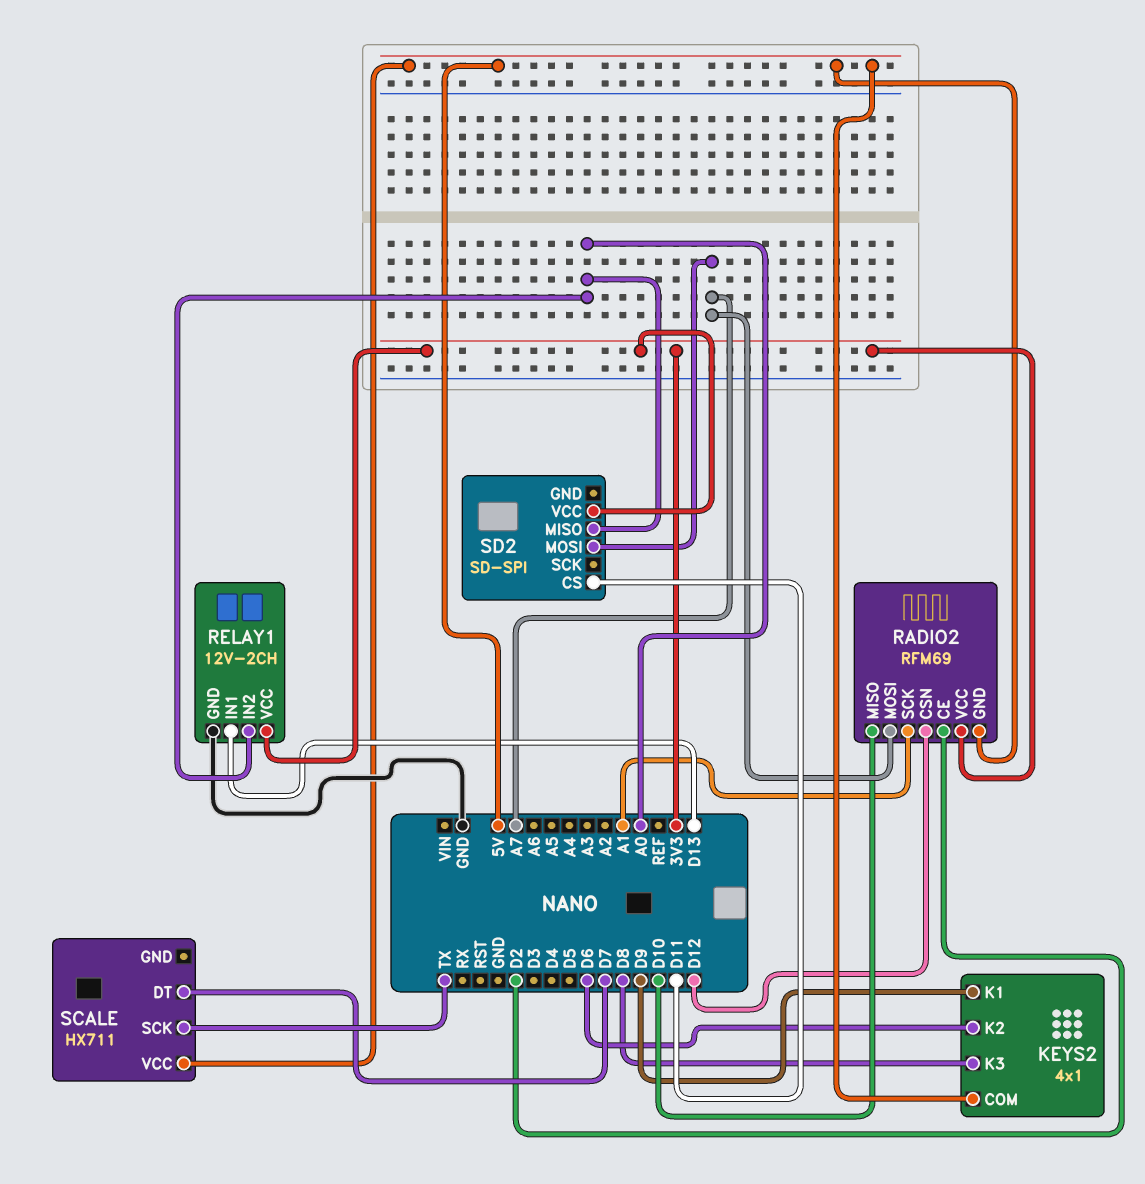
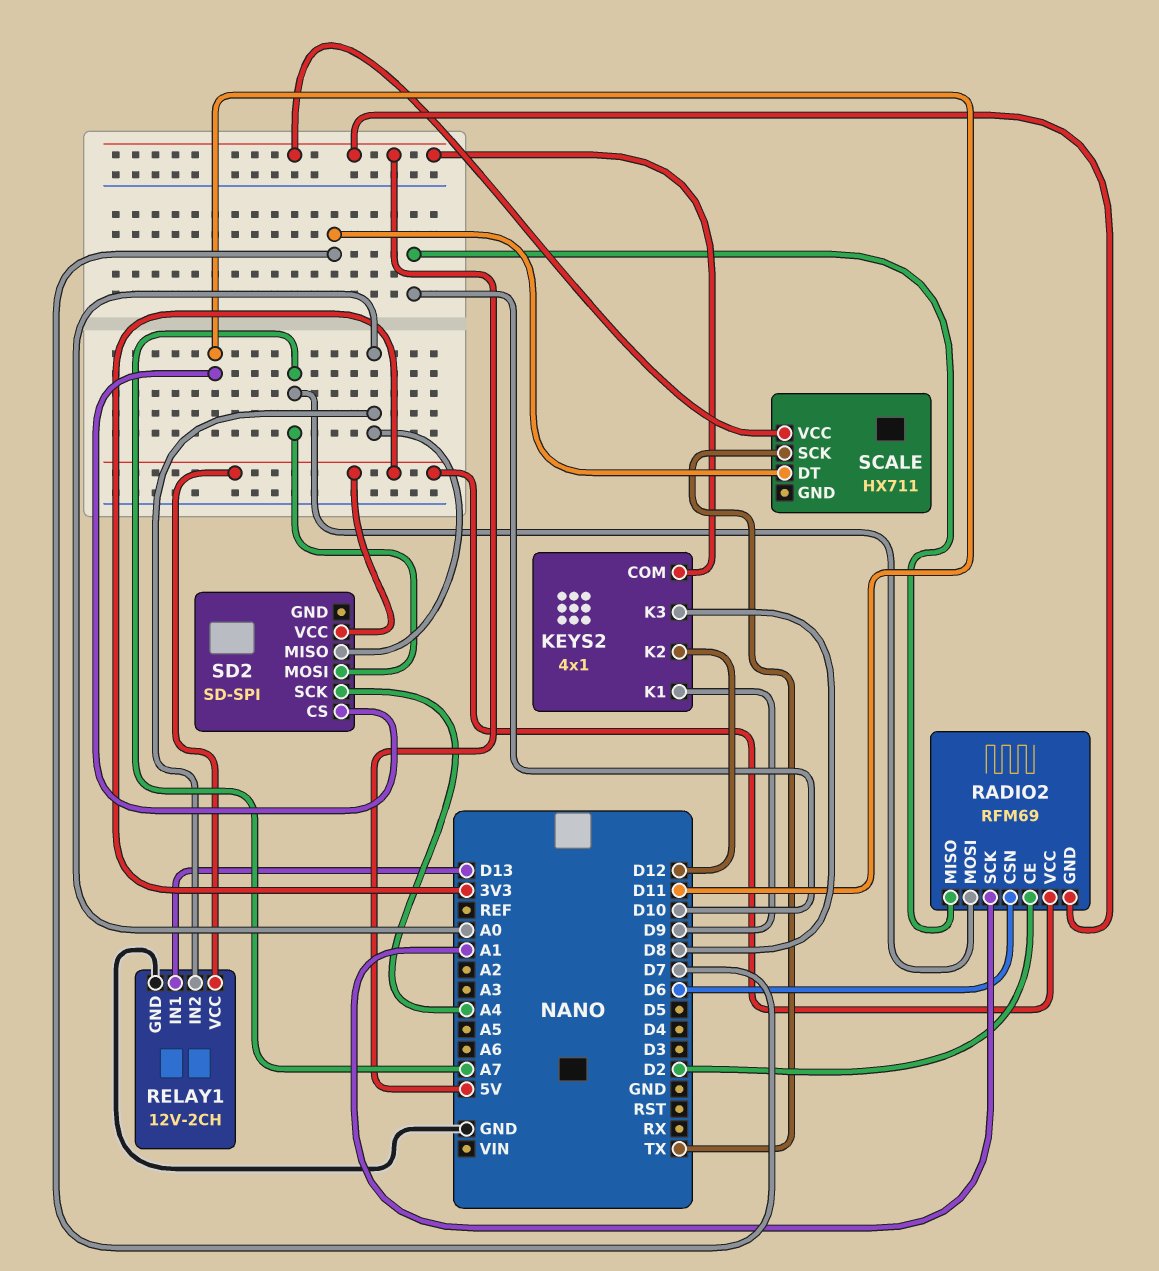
KEYS2 pin K2: D6 -> D12
RADIO2 pin CSN: D12 -> D6
SD2 pin SCK: none -> A4

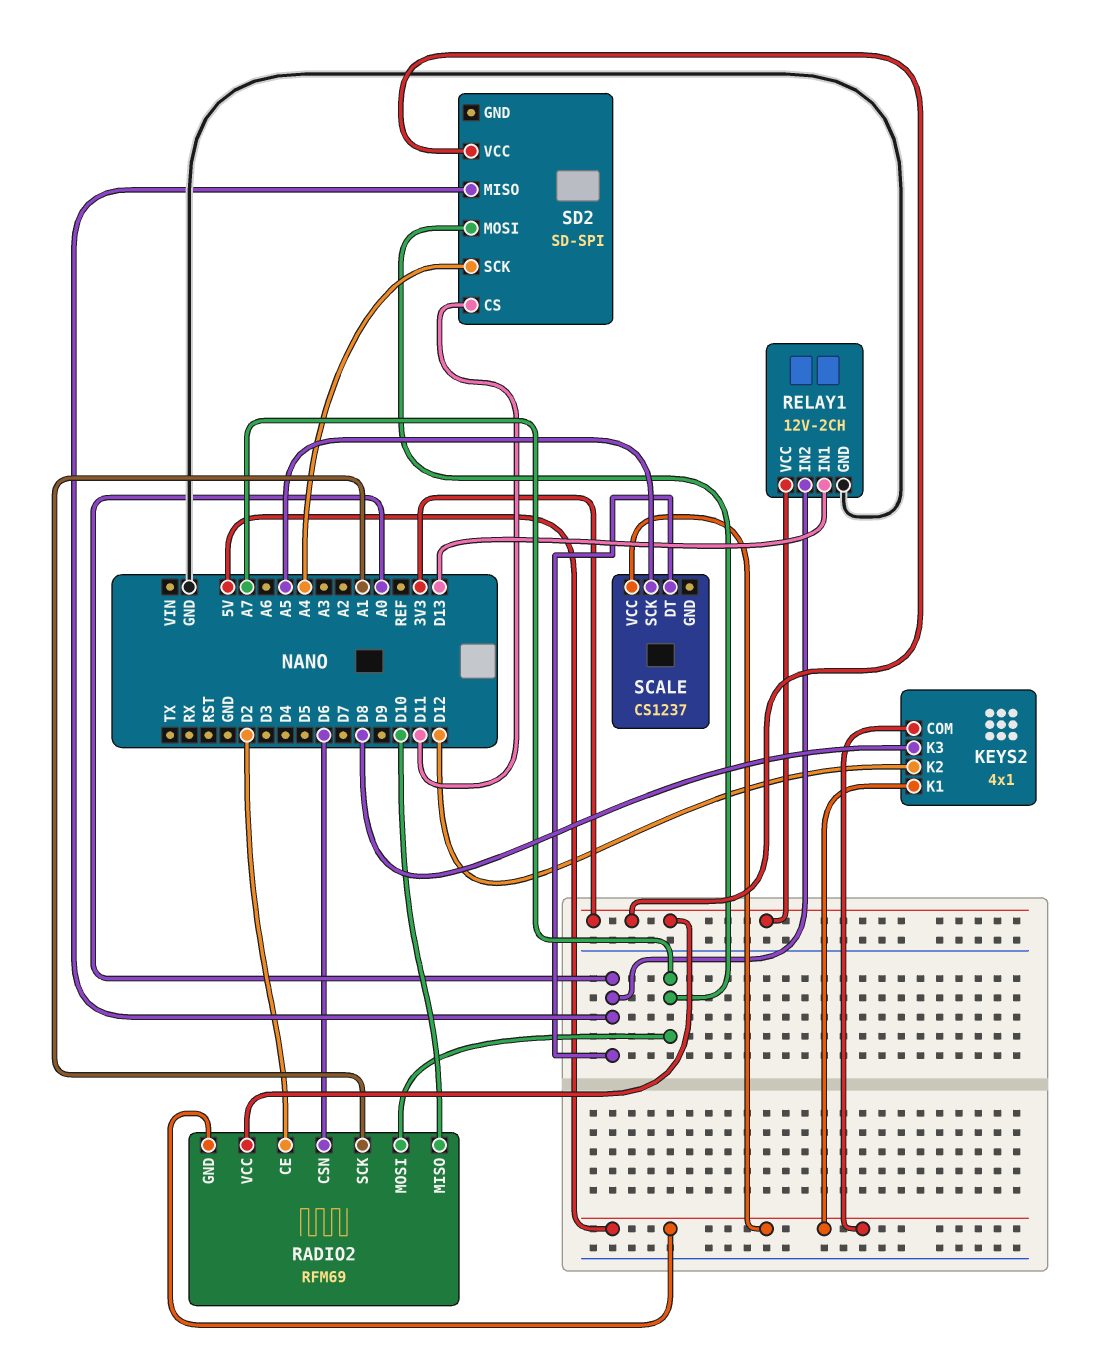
KEYS2 pin K1: D9 -> 5V
SCALE: HX711 -> CS1237
SCALE pin DT: D7 -> A0
SCALE pin SCK: TX -> A5

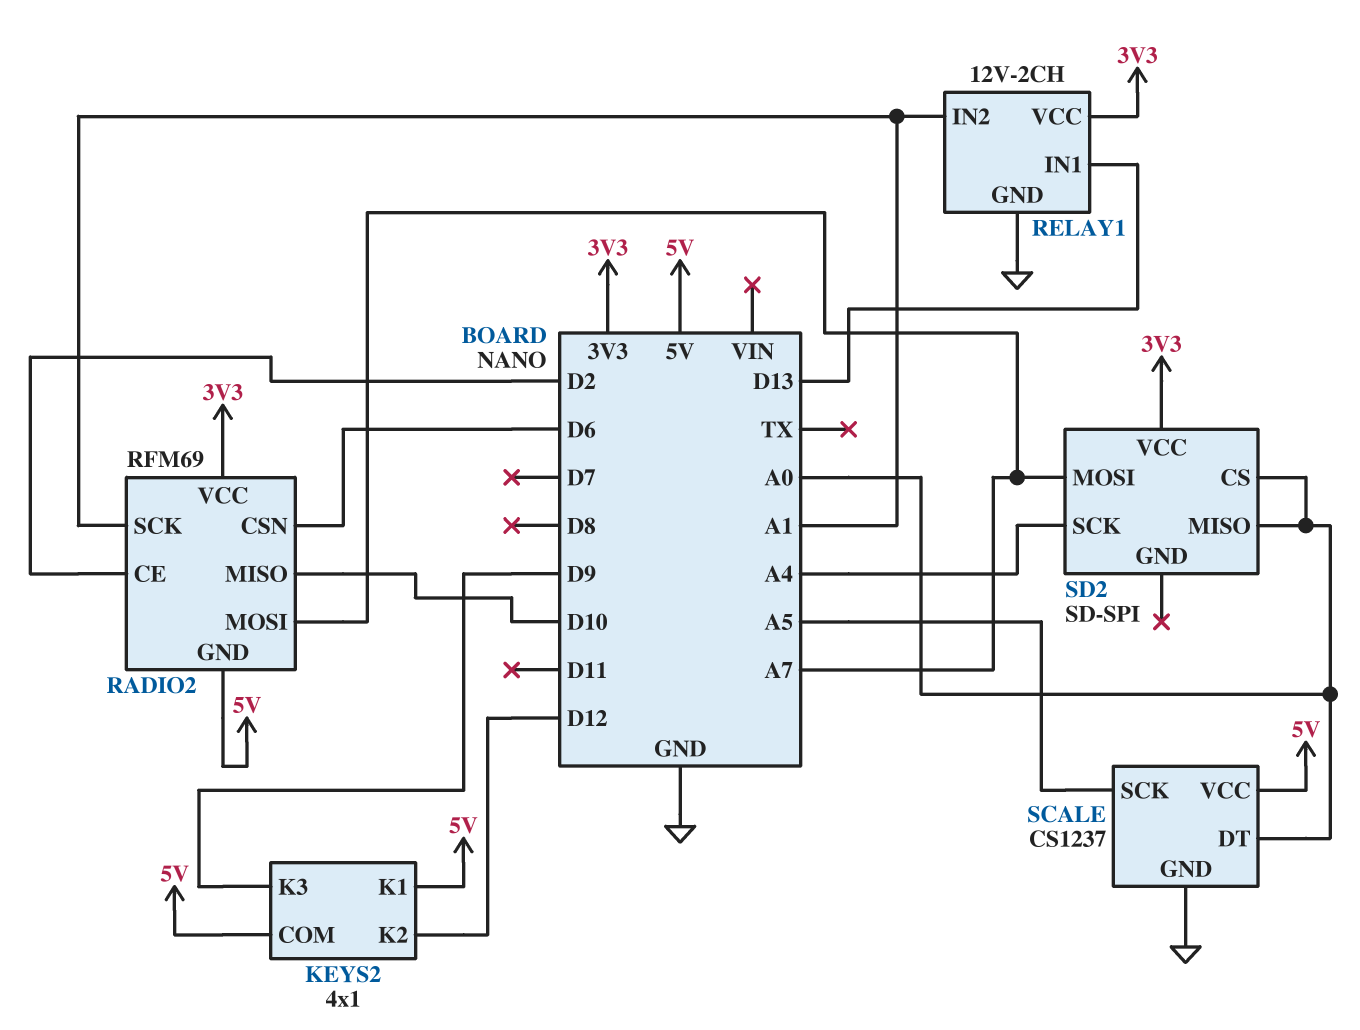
KEYS2 pin K3: D8 -> D9
RELAY1 pin IN2: A0 -> A1
SCALE pin GND: none -> GND
SD2 pin CS: D11 -> A0

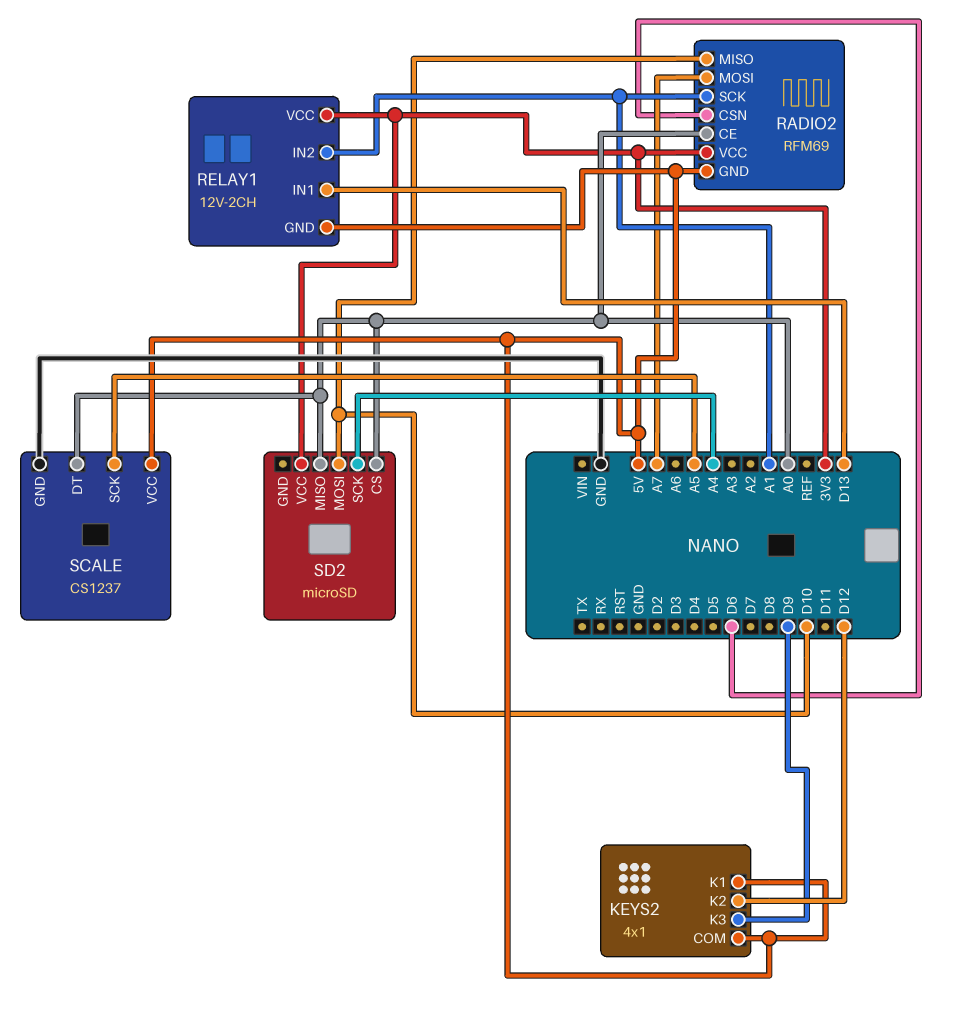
RADIO2 pin CE: D2 -> A0
RELAY1 pin GND: GND -> 5V
SD2: SD-SPI -> microSD
SD2 pin MOSI: A7 -> D10

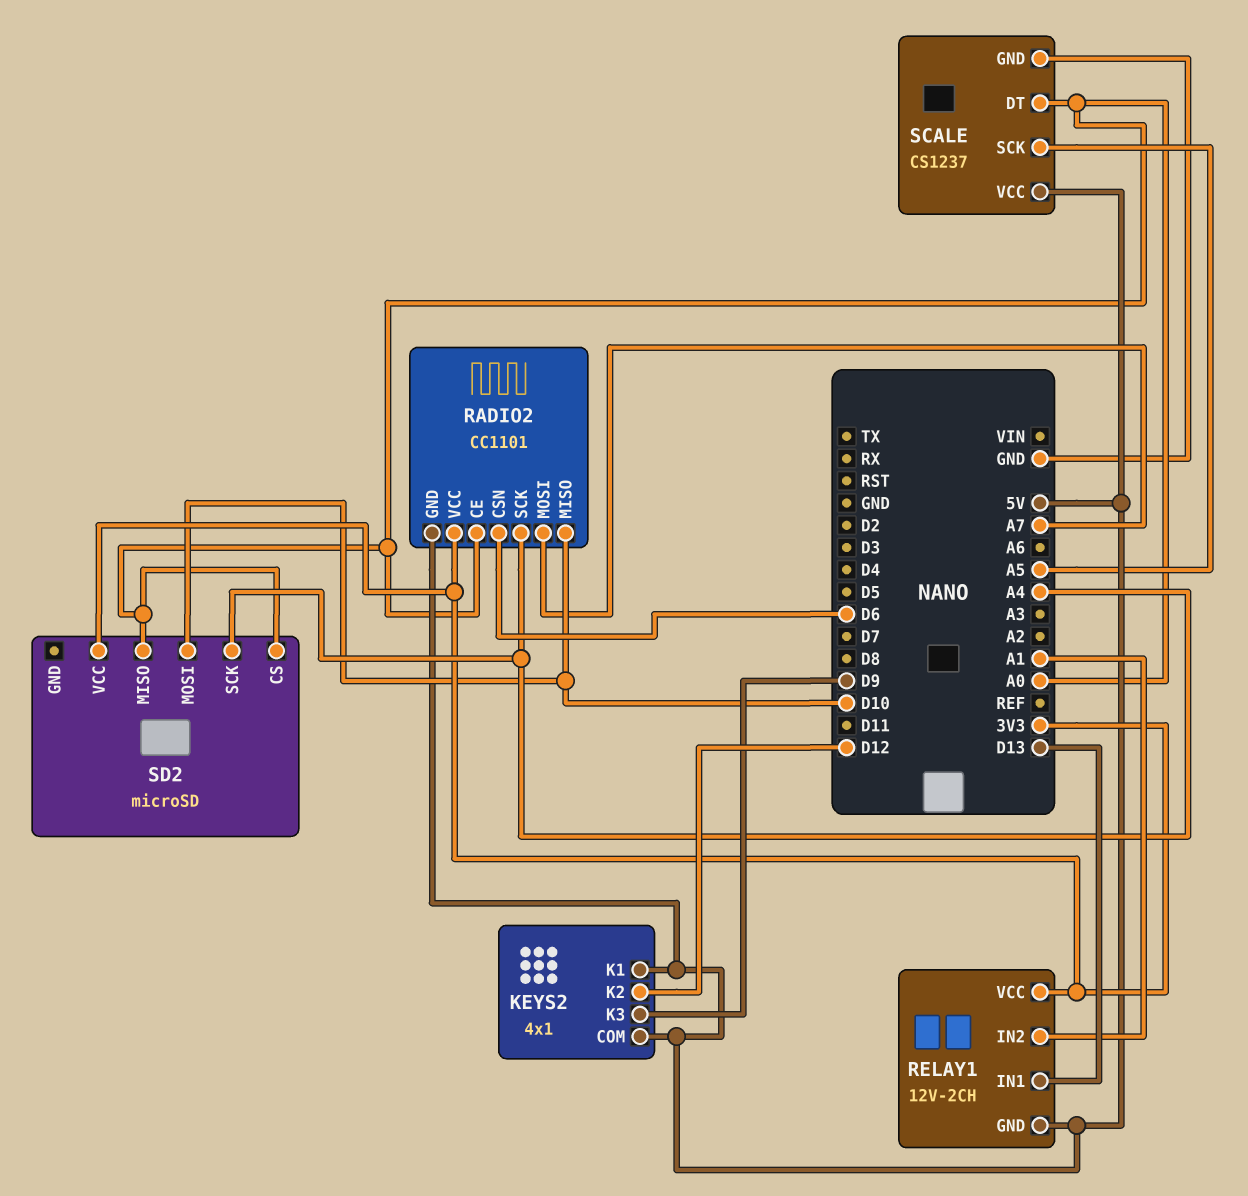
RADIO2: RFM69 -> CC1101
RADIO2 pin SCK: A1 -> A4

